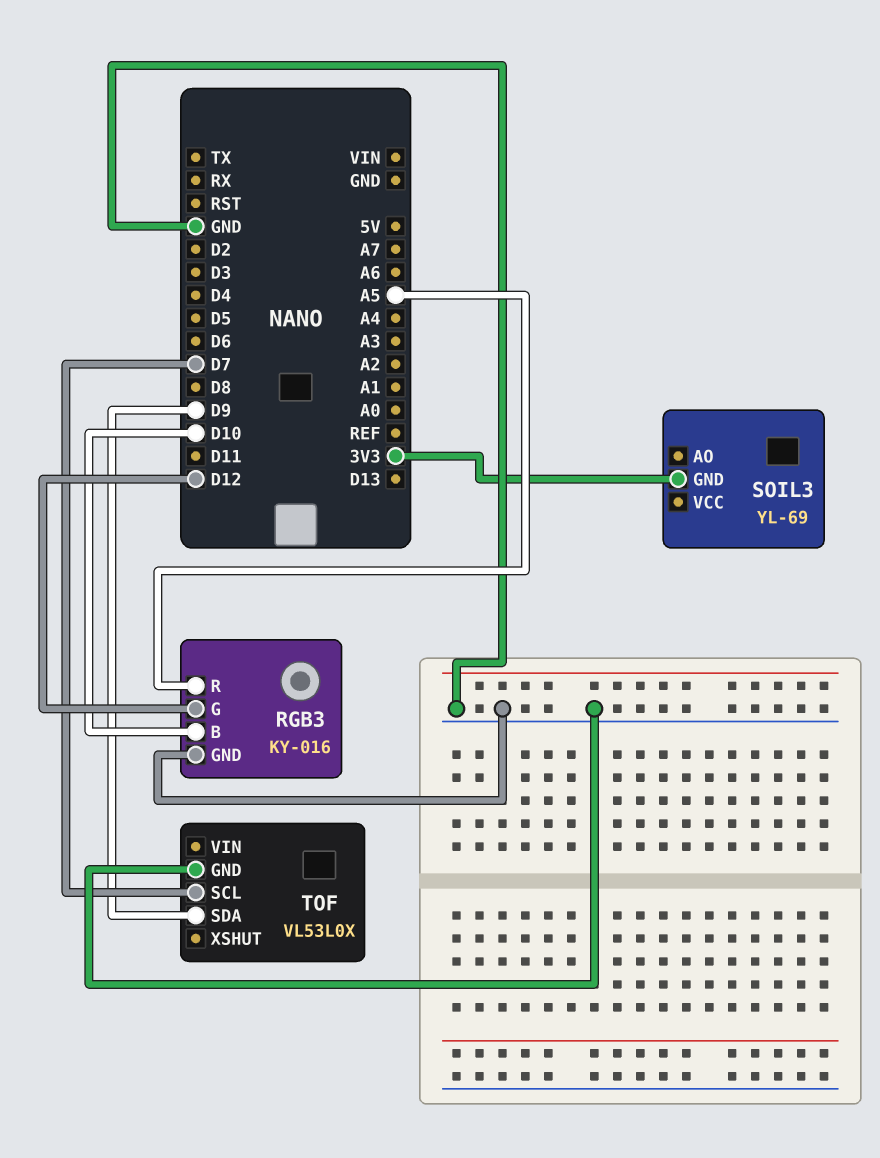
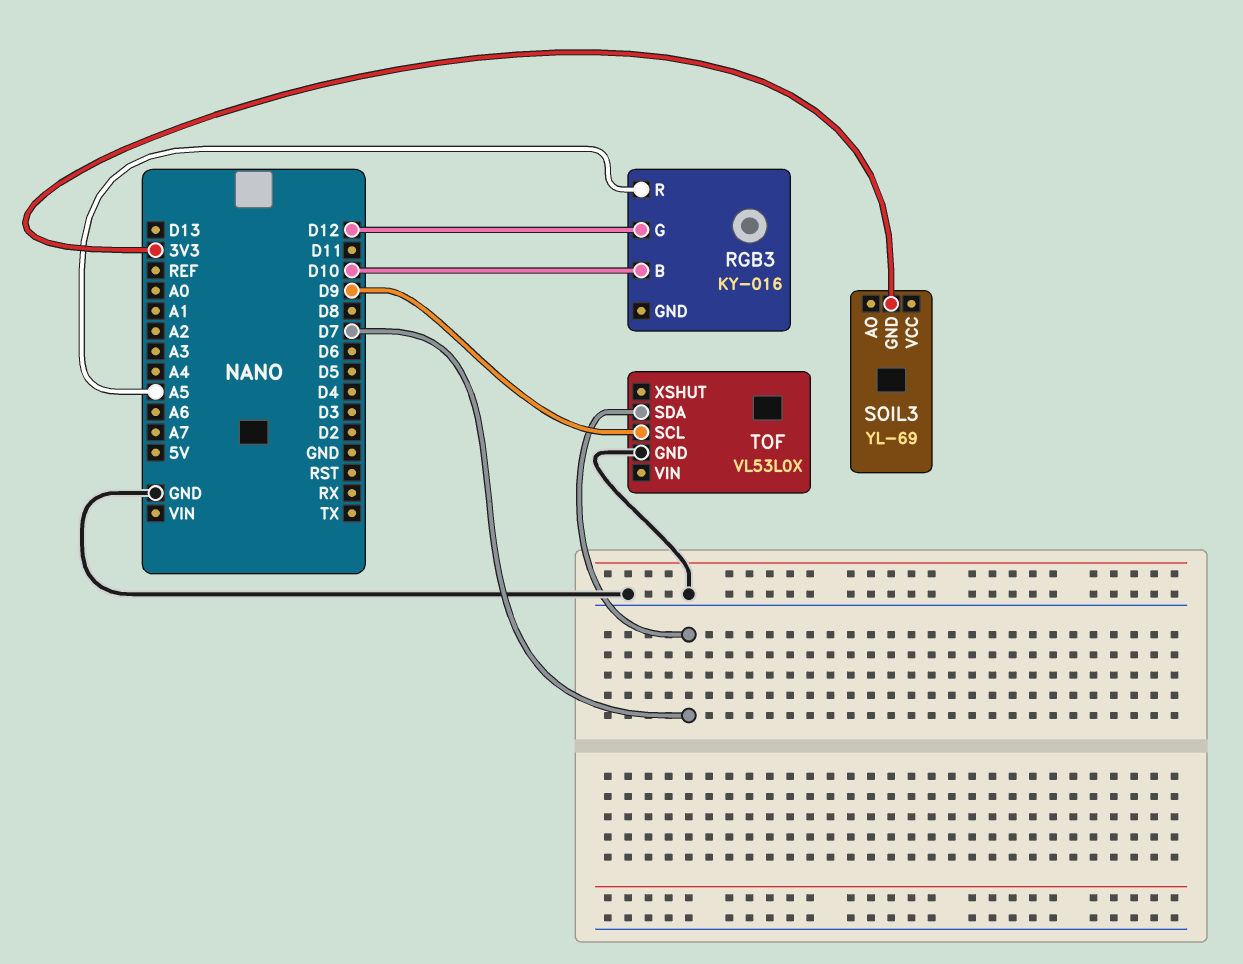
RGB3 pin GND: GND -> none
TOF pin SCL: D7 -> D9
TOF pin SDA: D9 -> D7

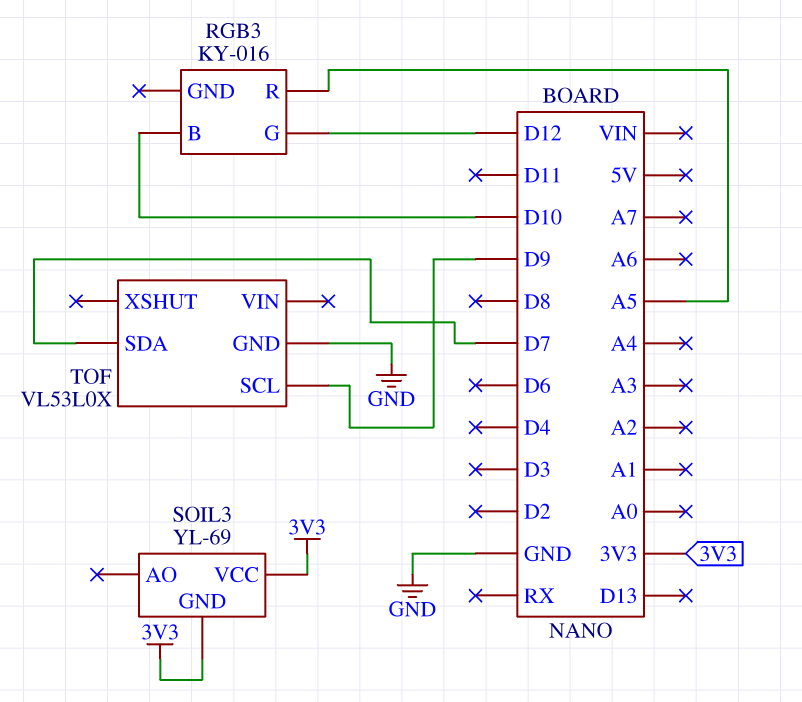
SOIL3 pin VCC: none -> 3V3

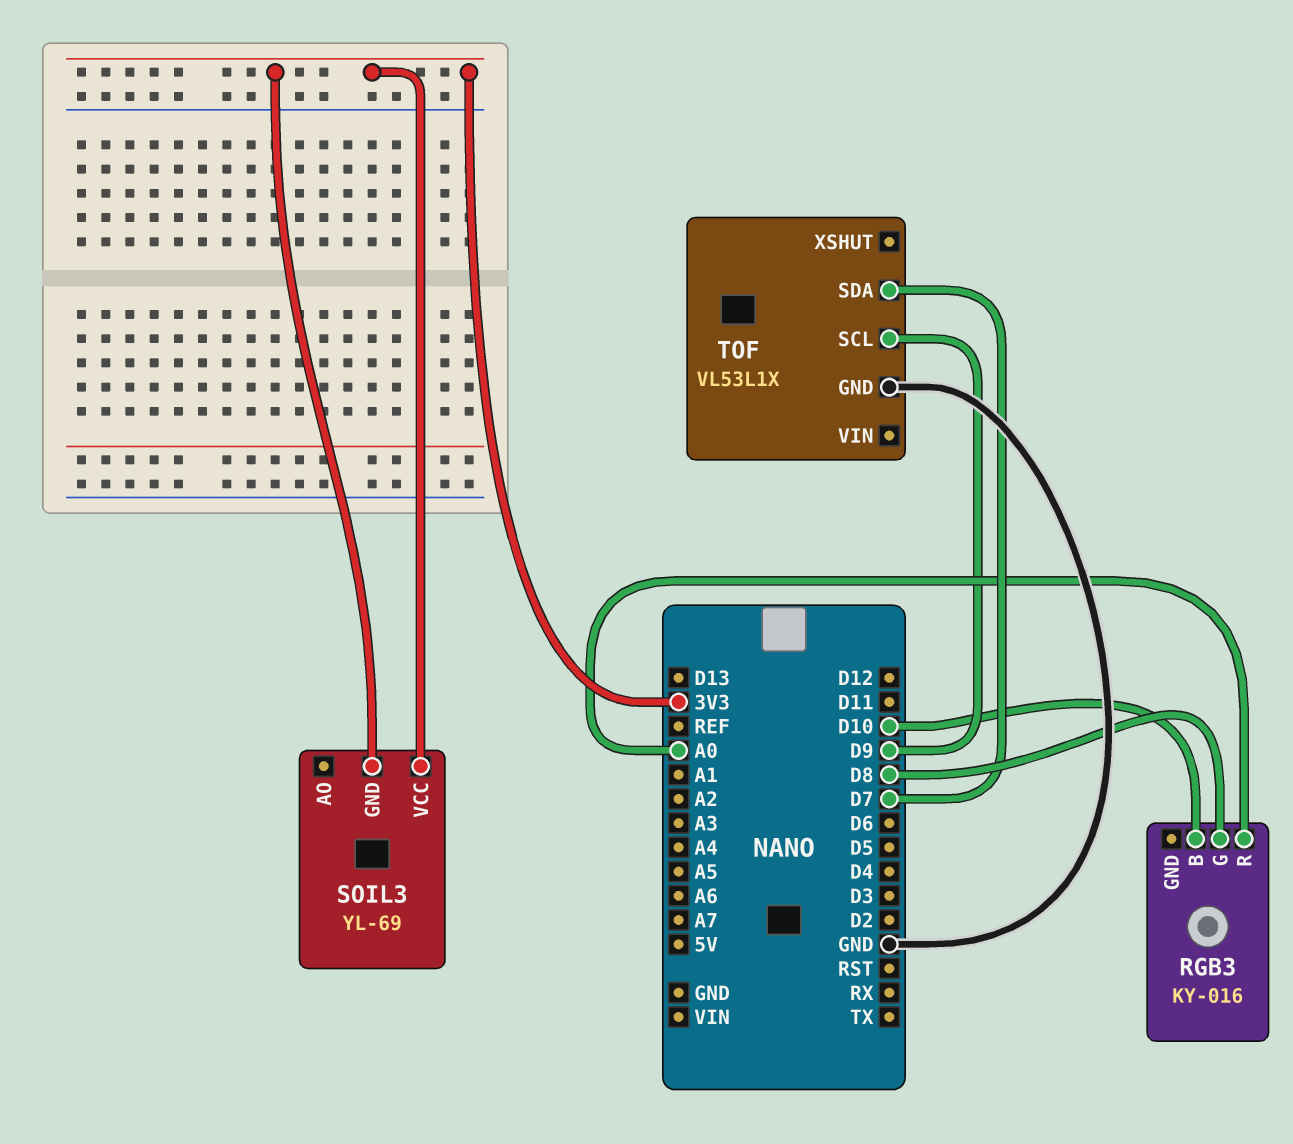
RGB3 pin G: D12 -> D8
RGB3 pin R: A5 -> A0
TOF: VL53L0X -> VL53L1X

